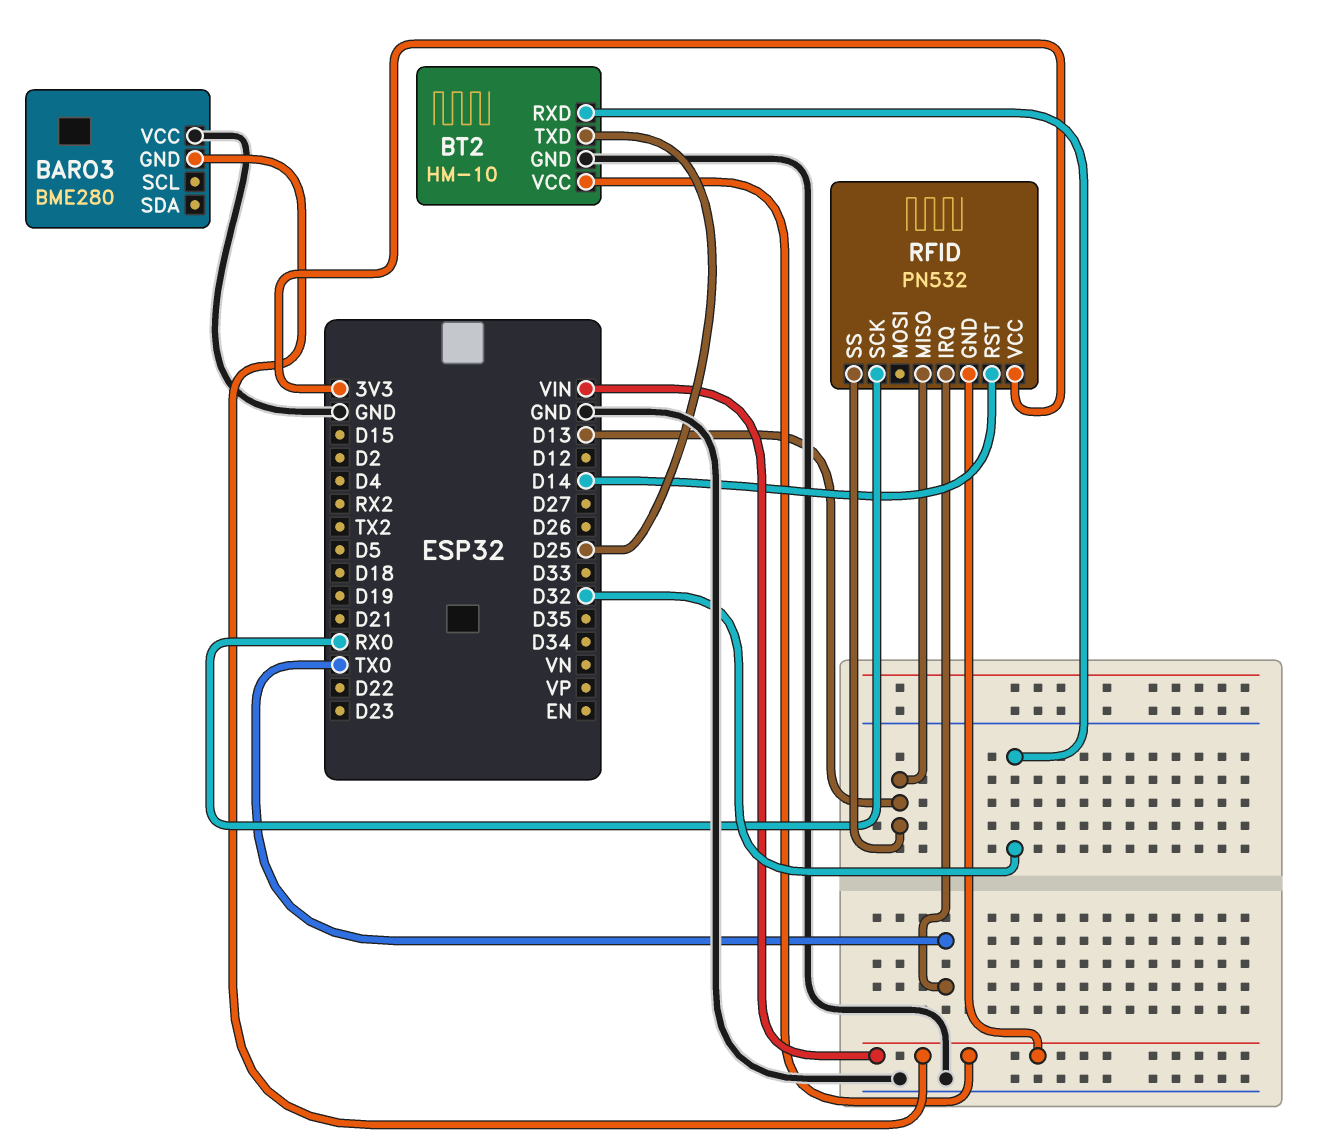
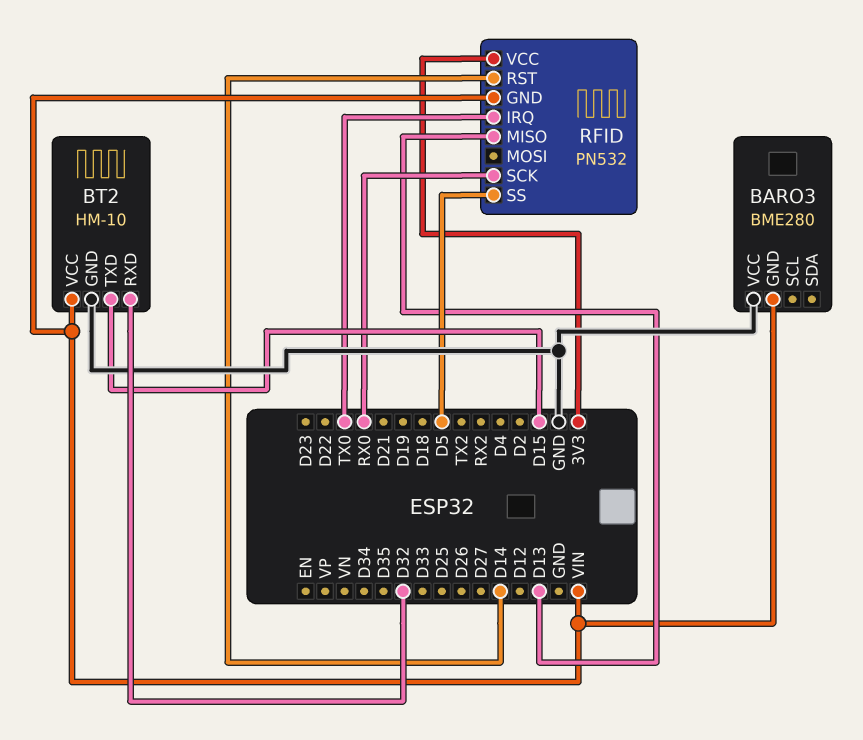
BT2 pin TXD: D25 -> D15
RFID pin SS: D13 -> D5

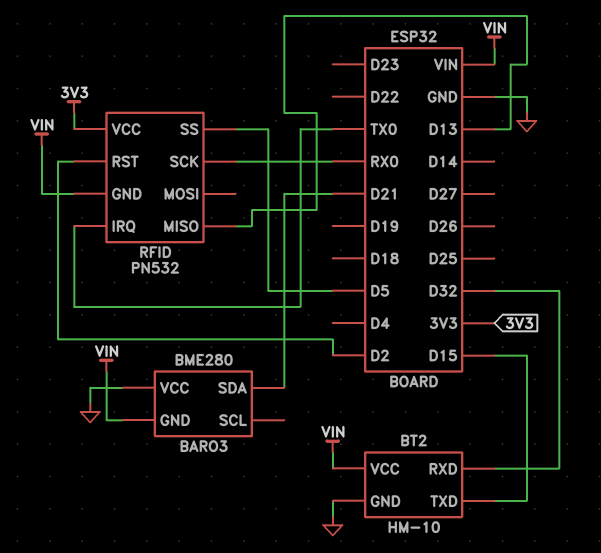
BARO3 pin SDA: none -> D21
RFID pin RST: D14 -> D2

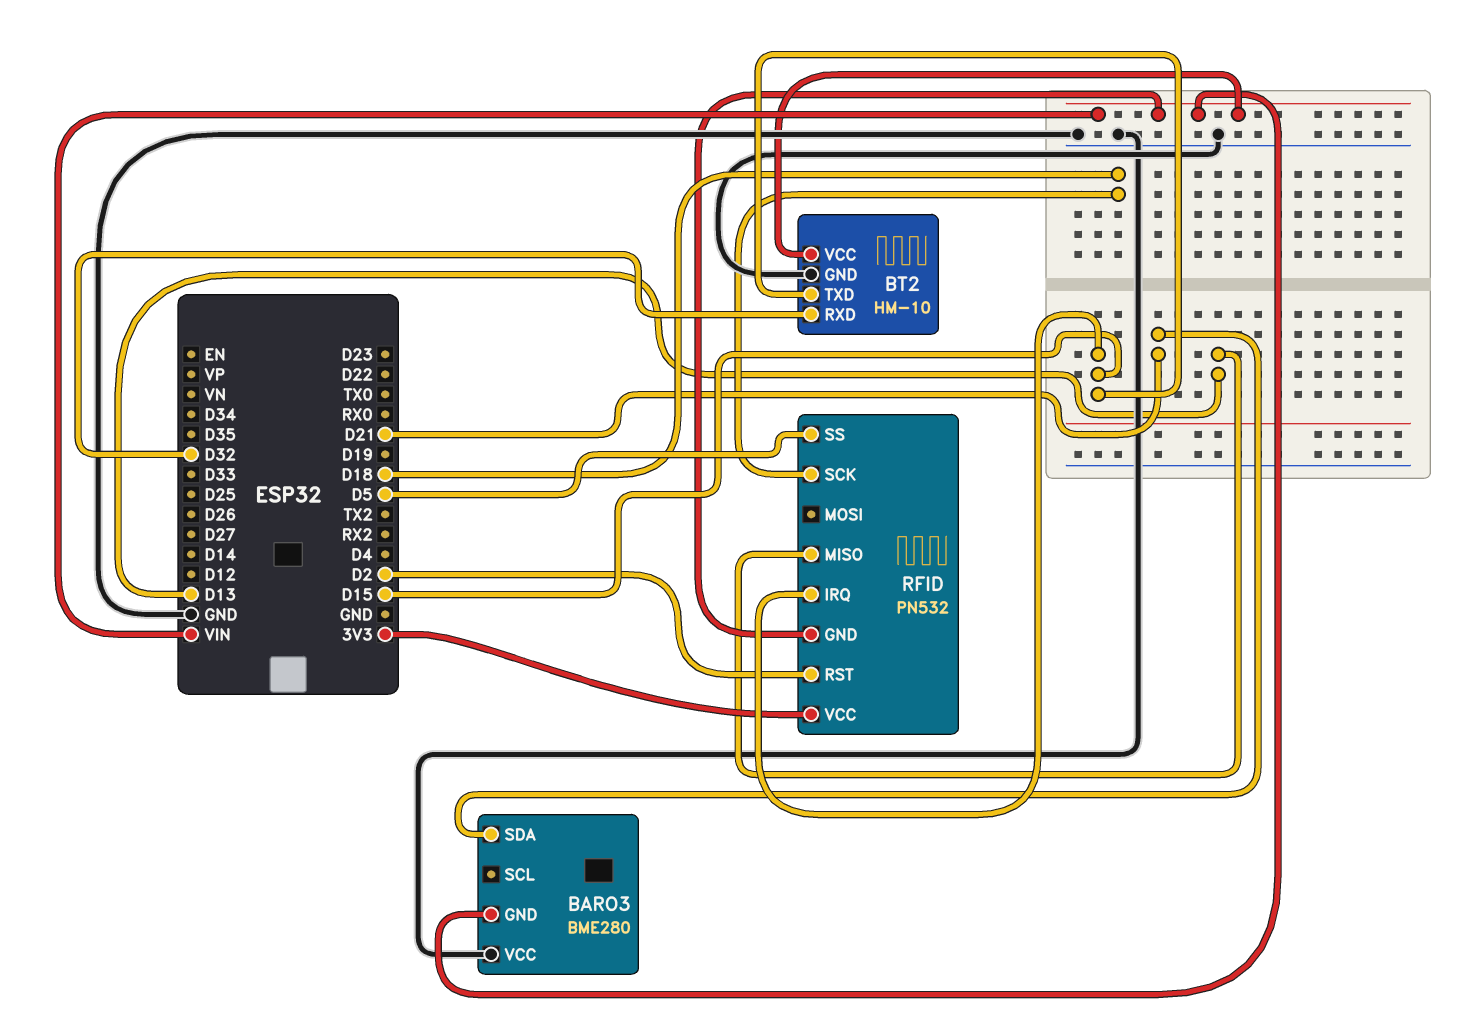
RFID pin IRQ: TX0 -> D15
RFID pin SCK: RX0 -> D18

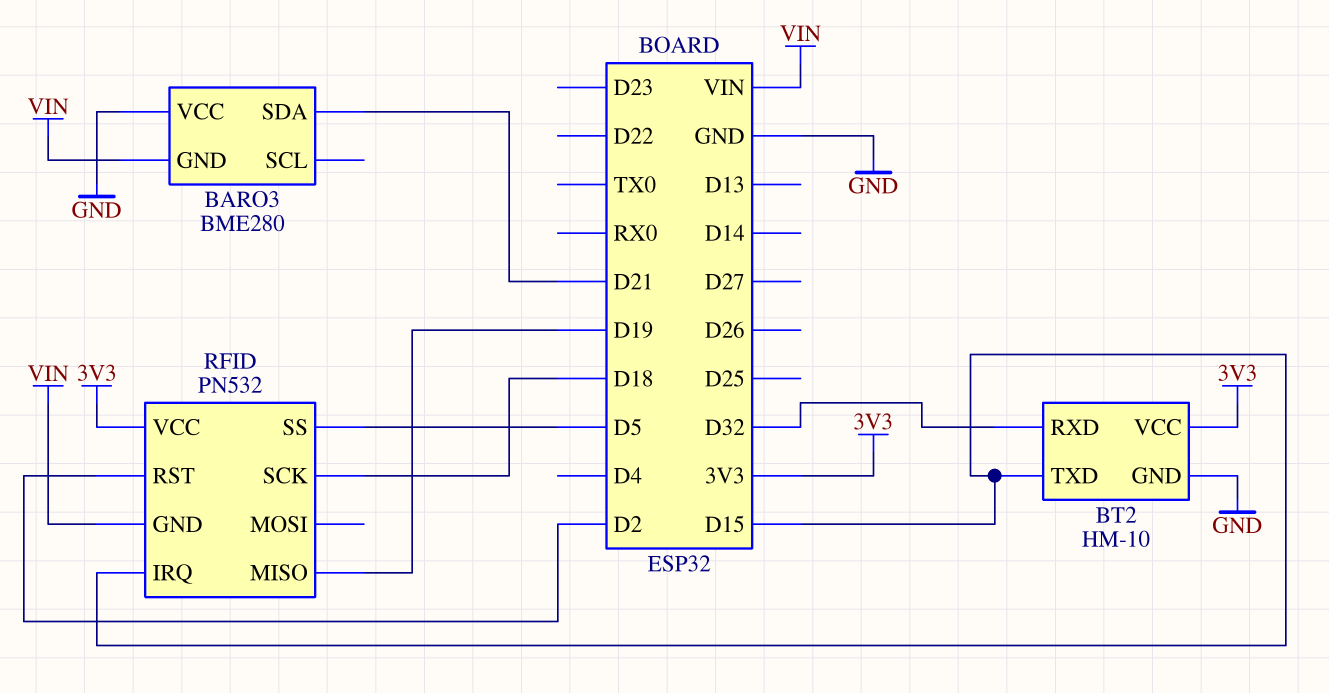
BT2 pin VCC: VIN -> 3V3
RFID pin MISO: D13 -> D19

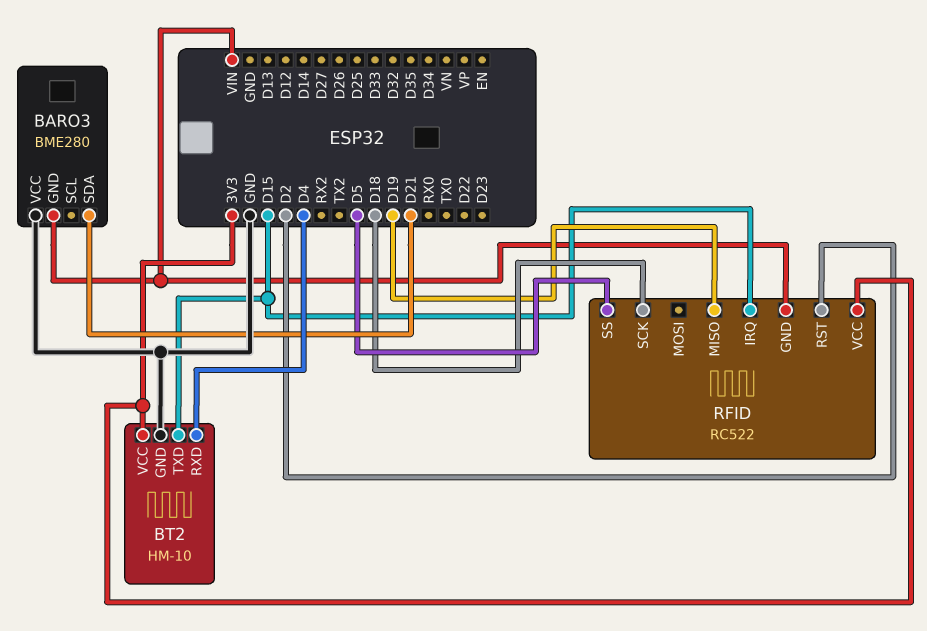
BT2 pin RXD: D32 -> D4
RFID: PN532 -> RC522

